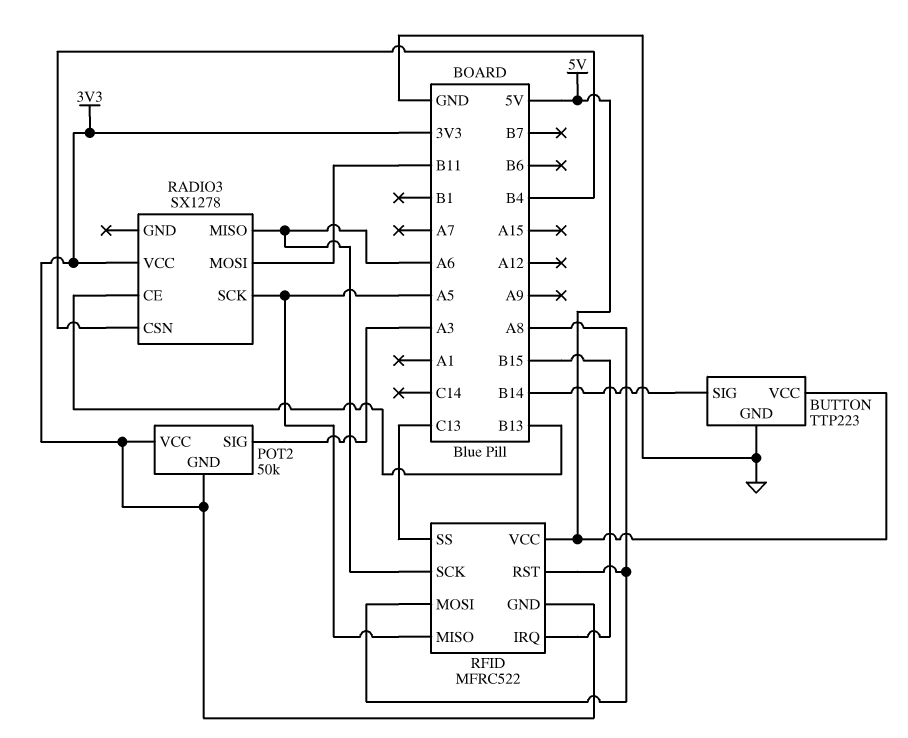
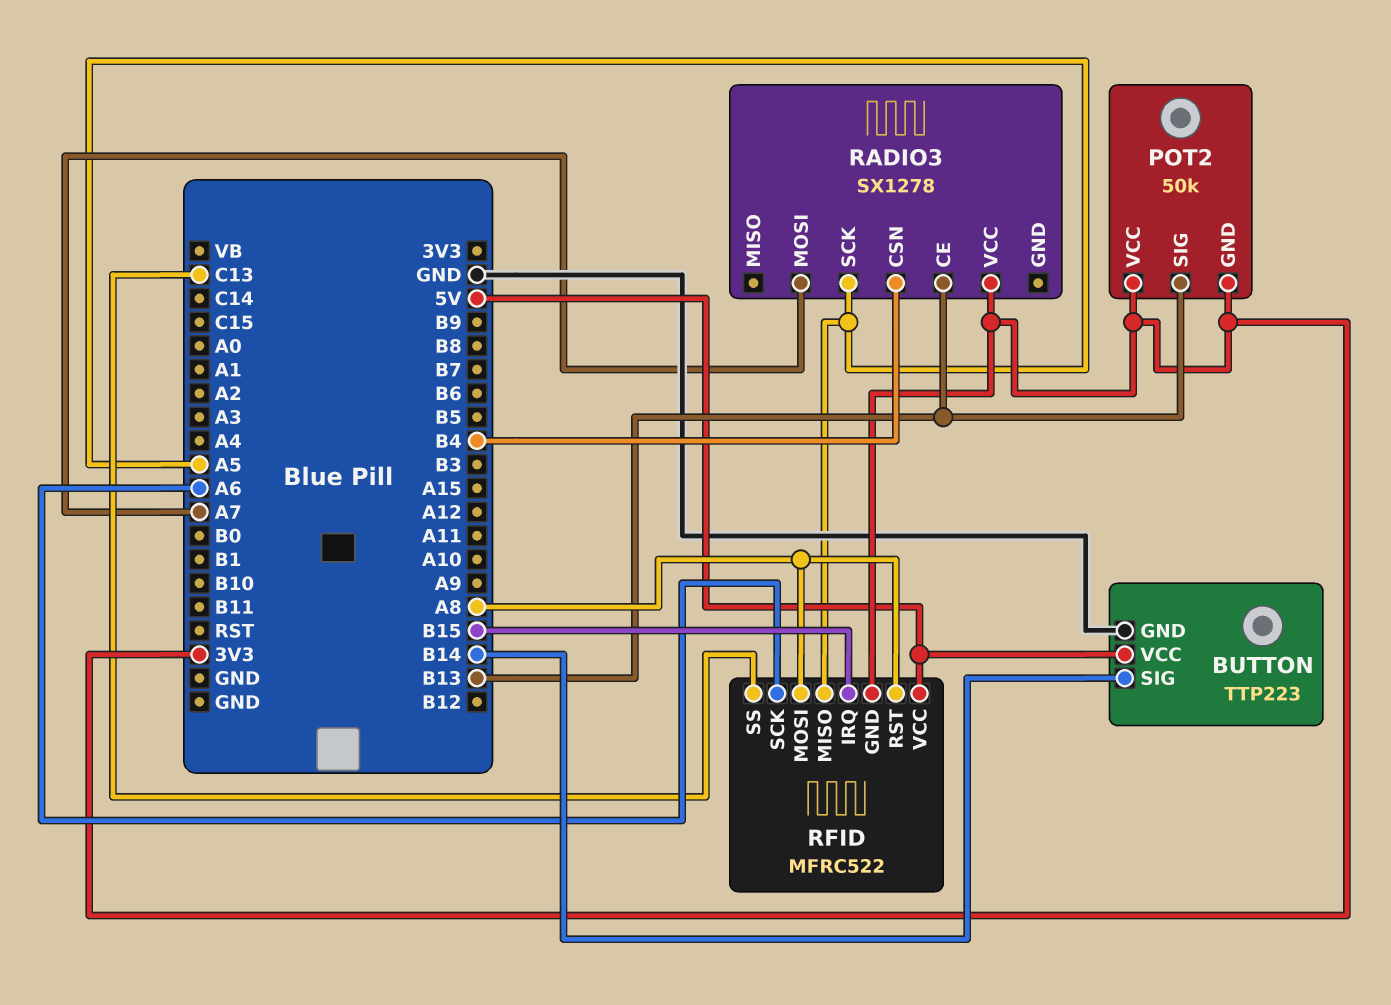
POT2 pin SIG: A3 -> B13
RADIO3 pin MISO: A6 -> none
RADIO3 pin MOSI: B11 -> A7

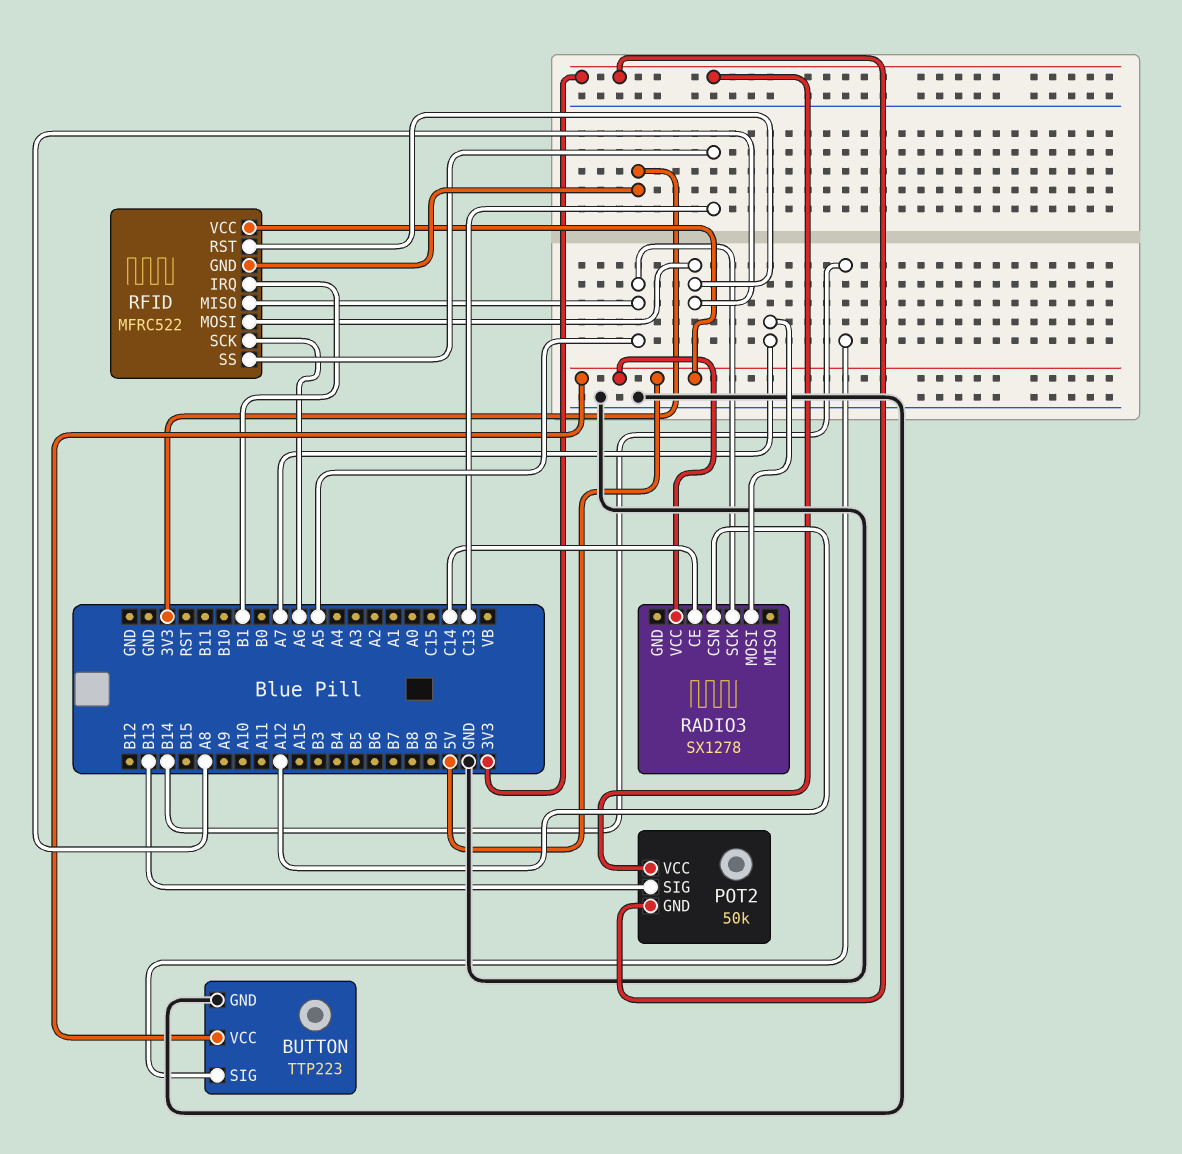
RADIO3 pin CE: B13 -> C14
RADIO3 pin CSN: B4 -> A12
RADIO3 pin VCC: 3V3 -> 5V
RFID pin IRQ: B15 -> B1

